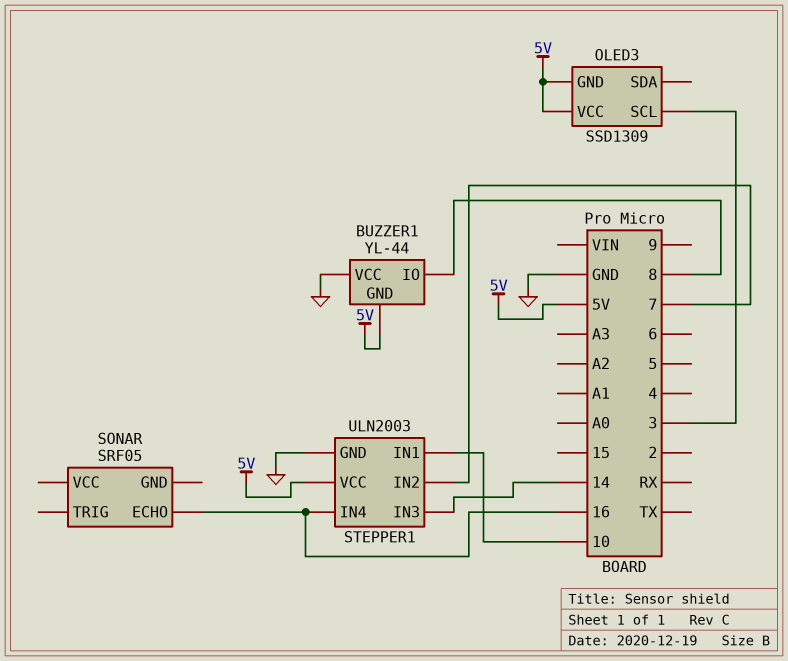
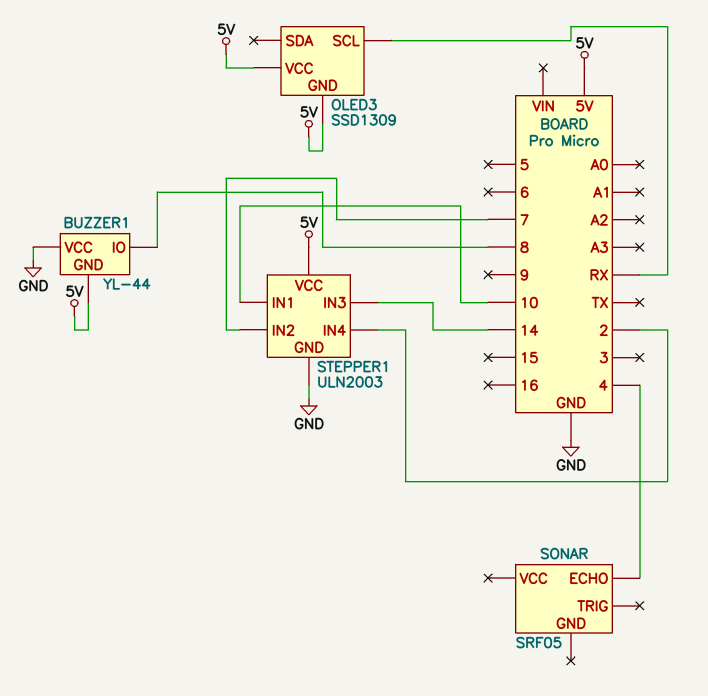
OLED3 pin SCL: 3 -> RX
SONAR pin ECHO: 16 -> 4
STEPPER1 pin IN4: 16 -> 2

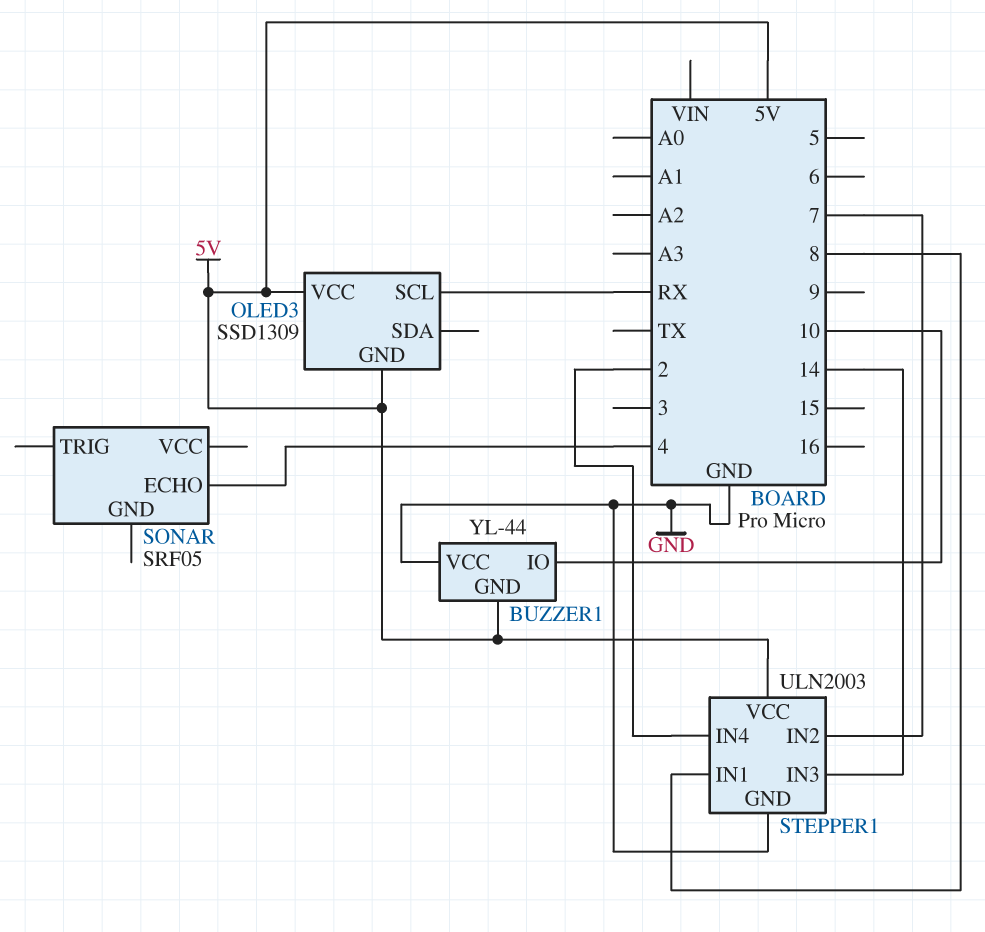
BUZZER1 pin IO: 8 -> 10
STEPPER1 pin IN1: 10 -> 8

